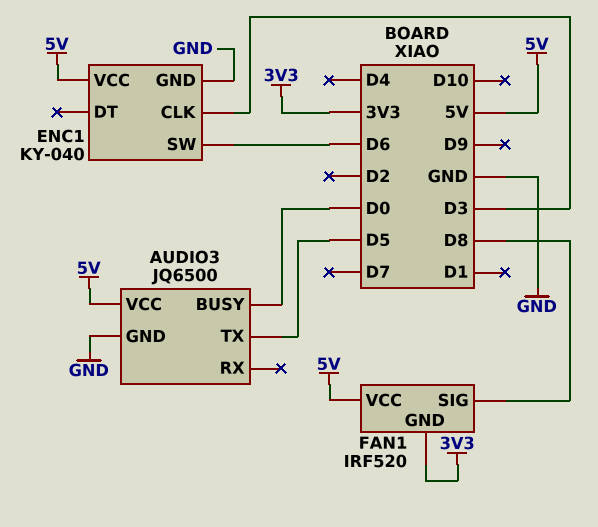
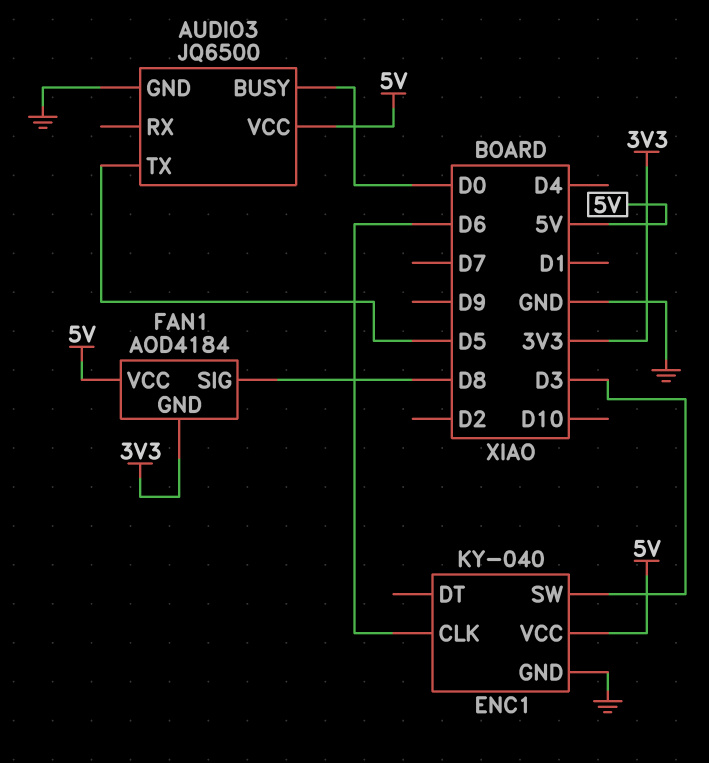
ENC1 pin CLK: D3 -> D6
ENC1 pin SW: D6 -> D3
FAN1: IRF520 -> AOD4184

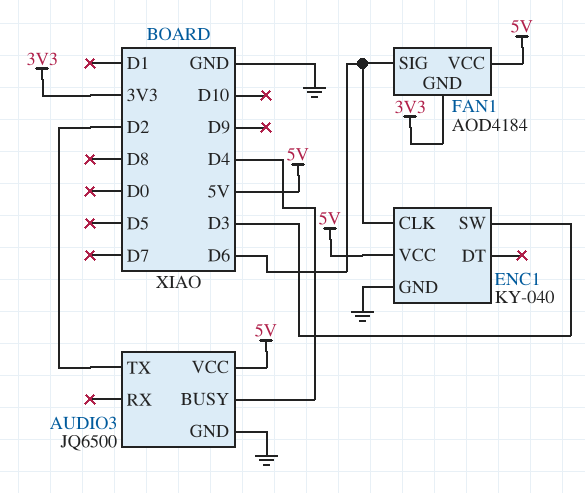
AUDIO3 pin BUSY: D0 -> D4
AUDIO3 pin TX: D5 -> D2
FAN1 pin SIG: D8 -> D6

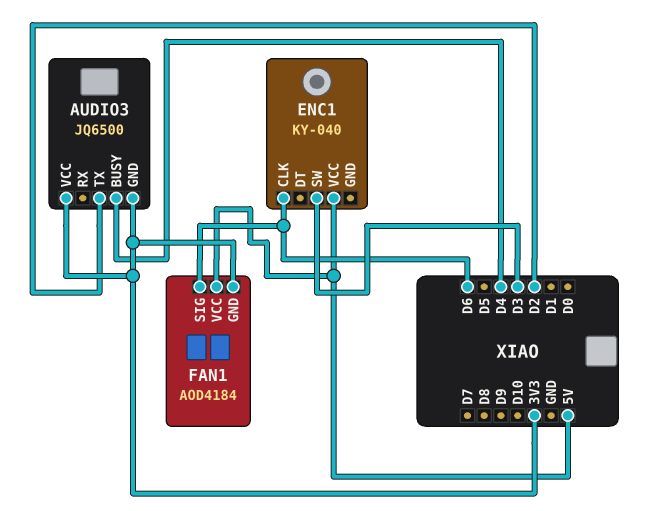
AUDIO3 pin GND: GND -> 3V3
AUDIO3 pin VCC: 5V -> 3V3
ENC1 pin GND: GND -> none

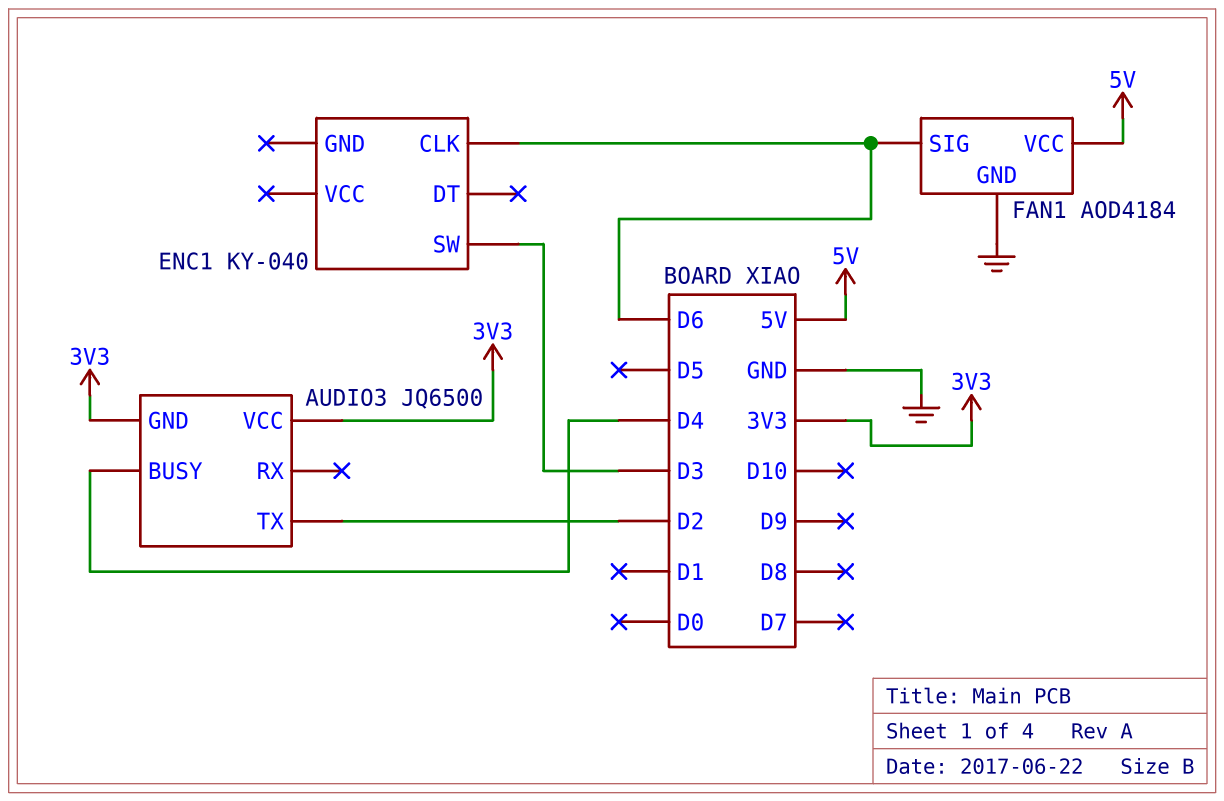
ENC1 pin VCC: 5V -> none
FAN1 pin GND: 3V3 -> GND

